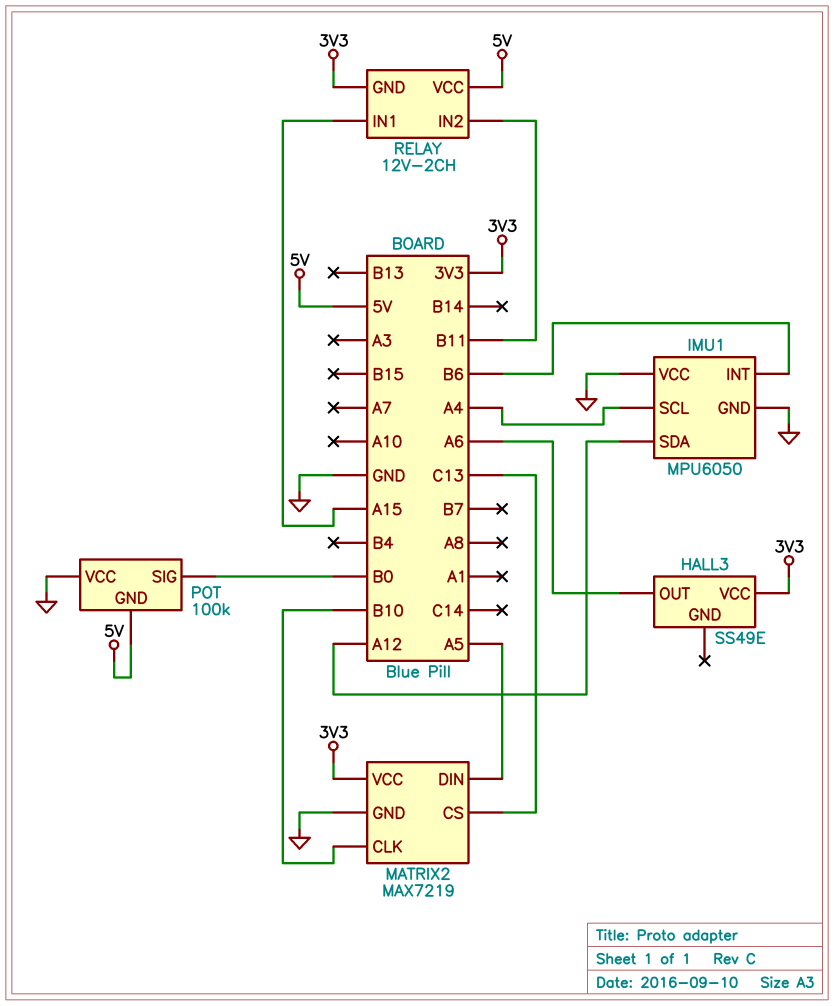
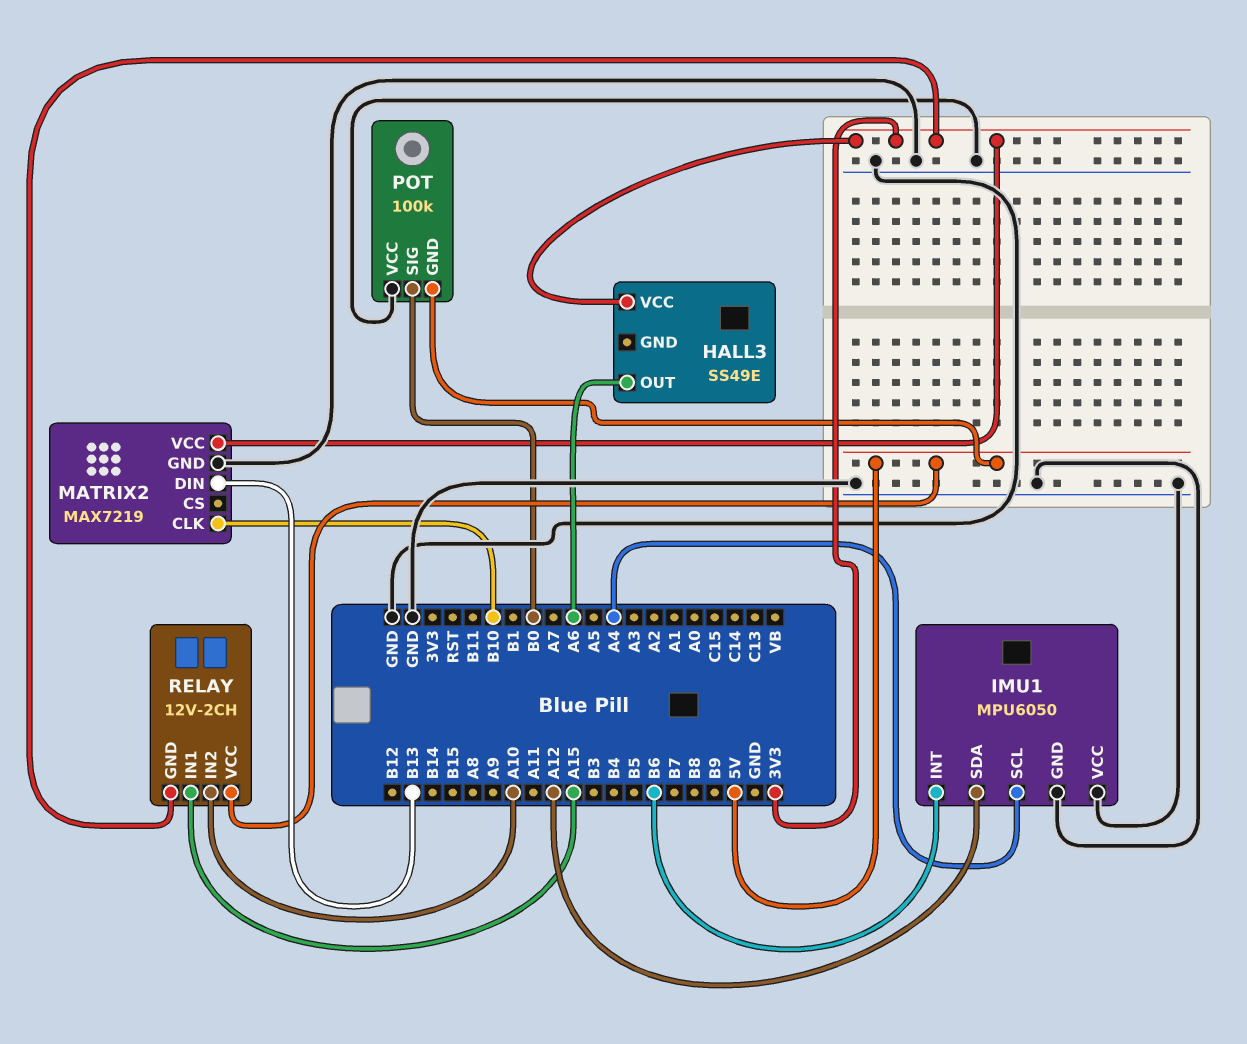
MATRIX2 pin CS: C13 -> none
MATRIX2 pin DIN: A5 -> B13
RELAY pin IN2: B11 -> A10

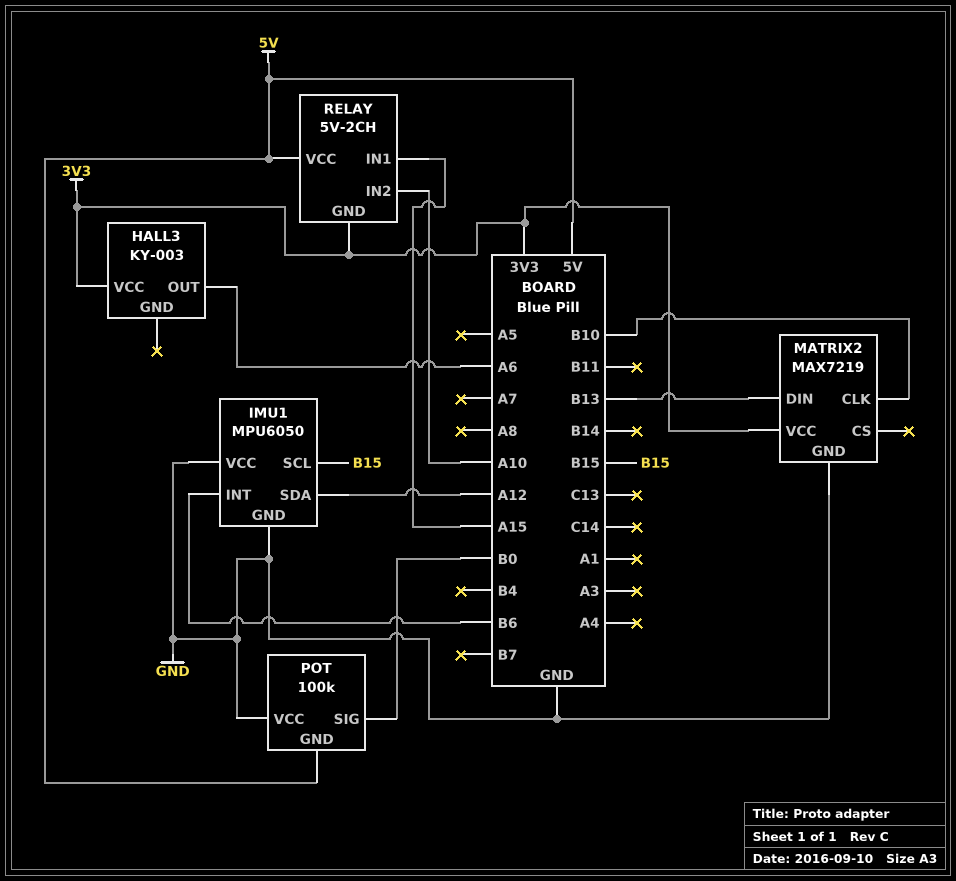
HALL3: SS49E -> KY-003
IMU1 pin SCL: A4 -> B15
RELAY: 12V-2CH -> 5V-2CH

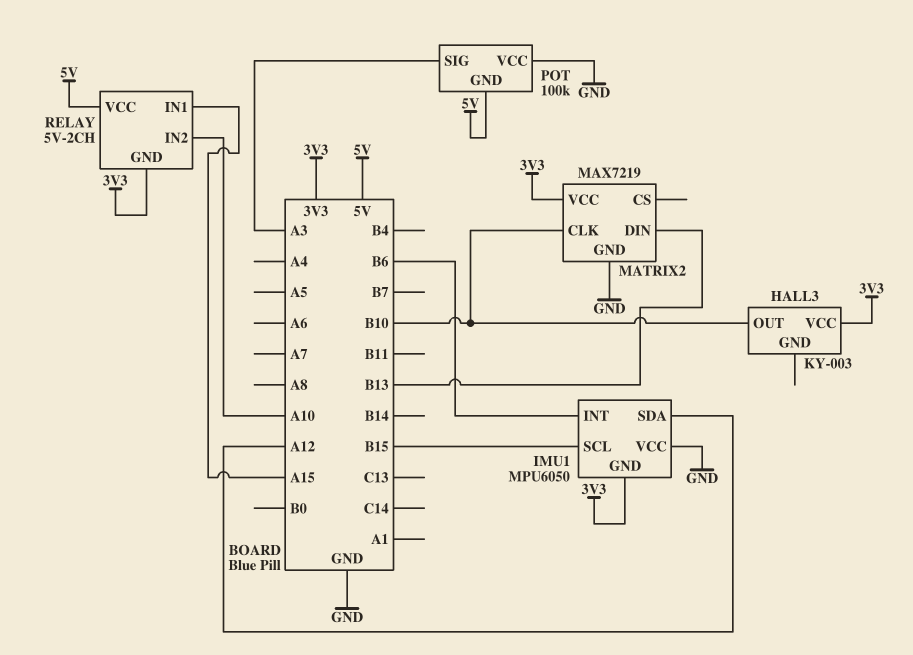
HALL3 pin OUT: A6 -> B10
IMU1 pin GND: GND -> 3V3
POT pin SIG: B0 -> A3

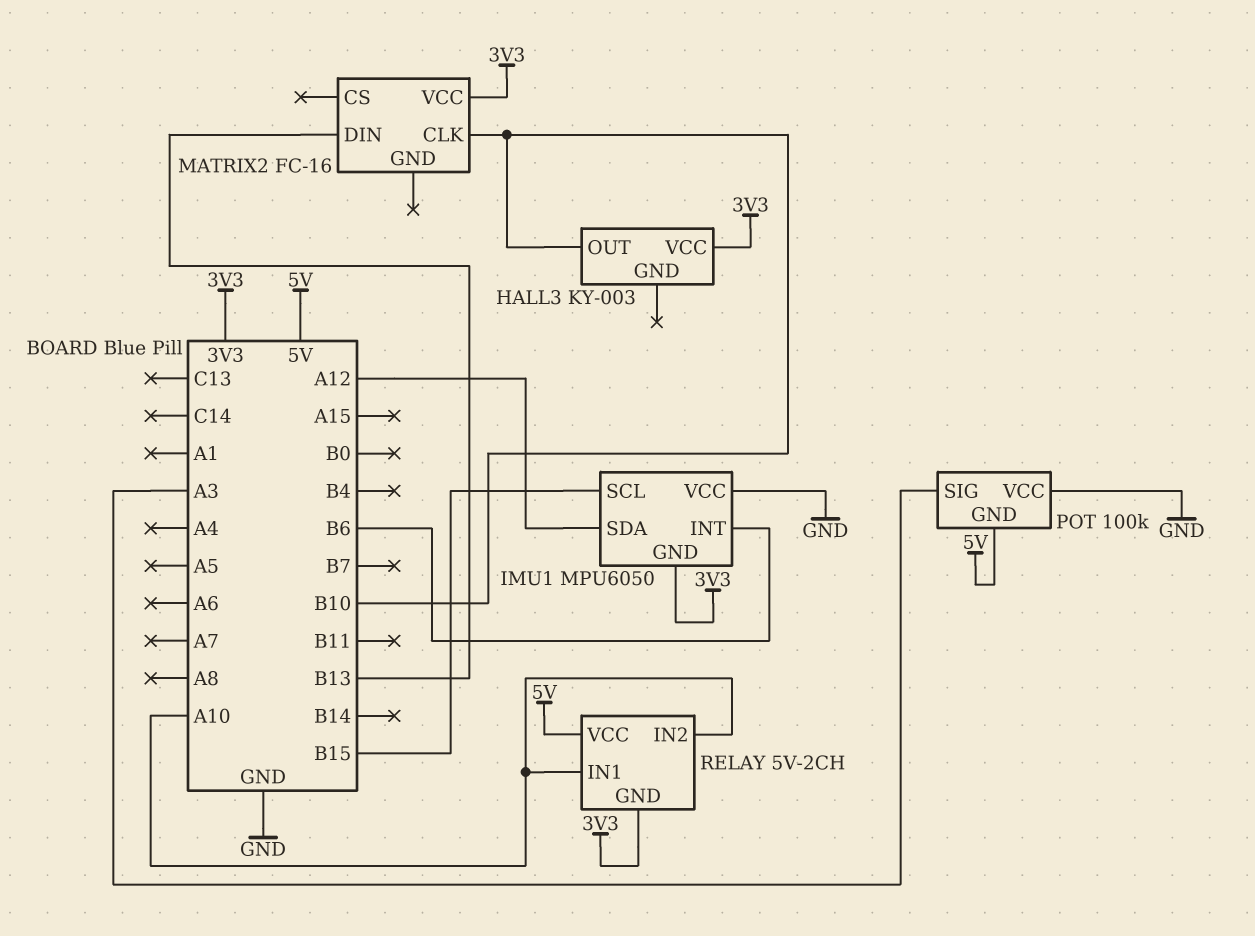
MATRIX2: MAX7219 -> FC-16
MATRIX2 pin GND: GND -> none
RELAY pin IN1: A15 -> A10

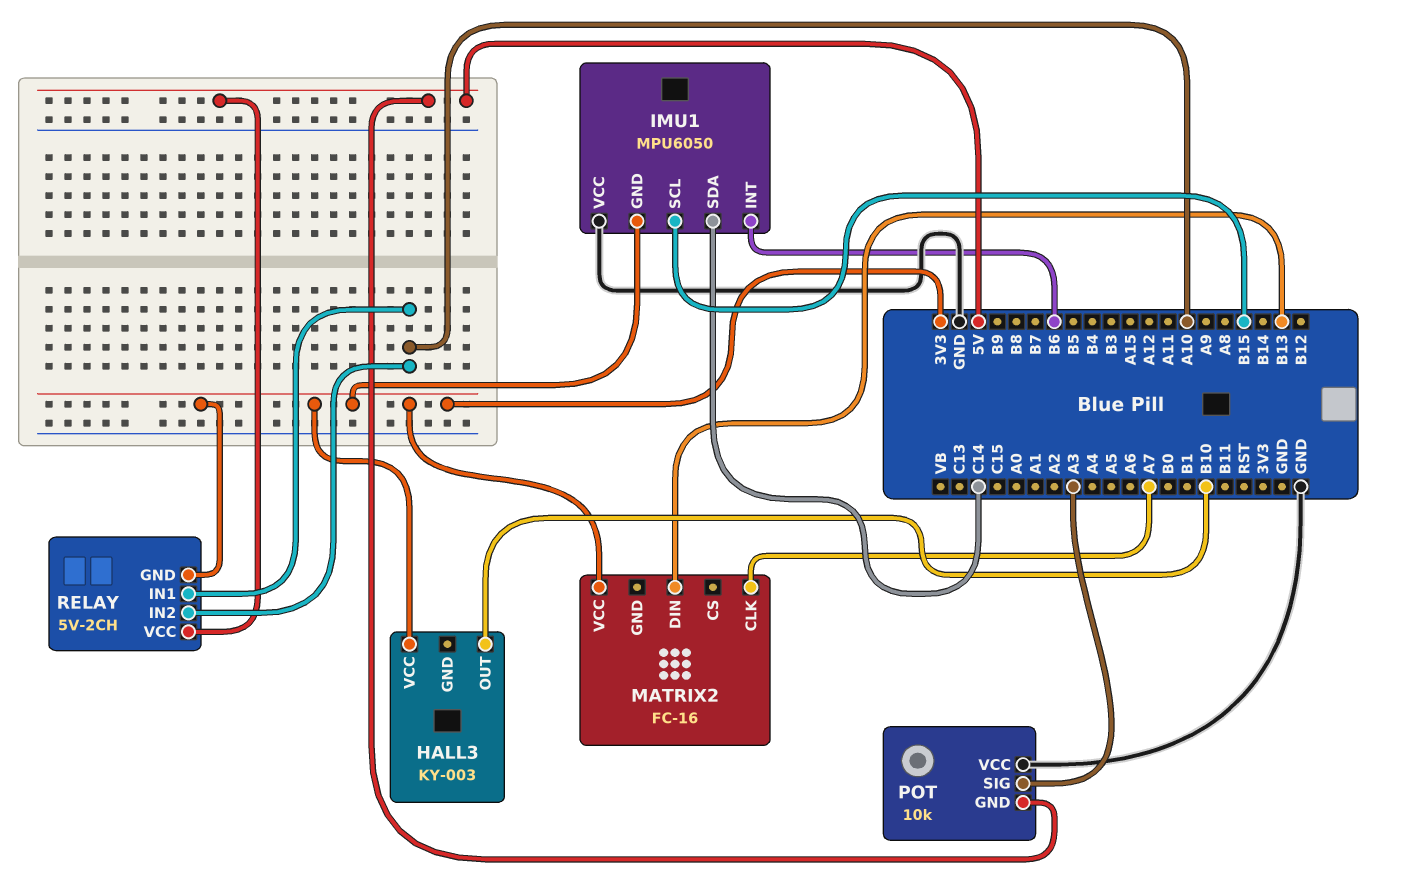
IMU1 pin SDA: A12 -> C14
MATRIX2 pin CLK: B10 -> A7
POT: 100k -> 10k

